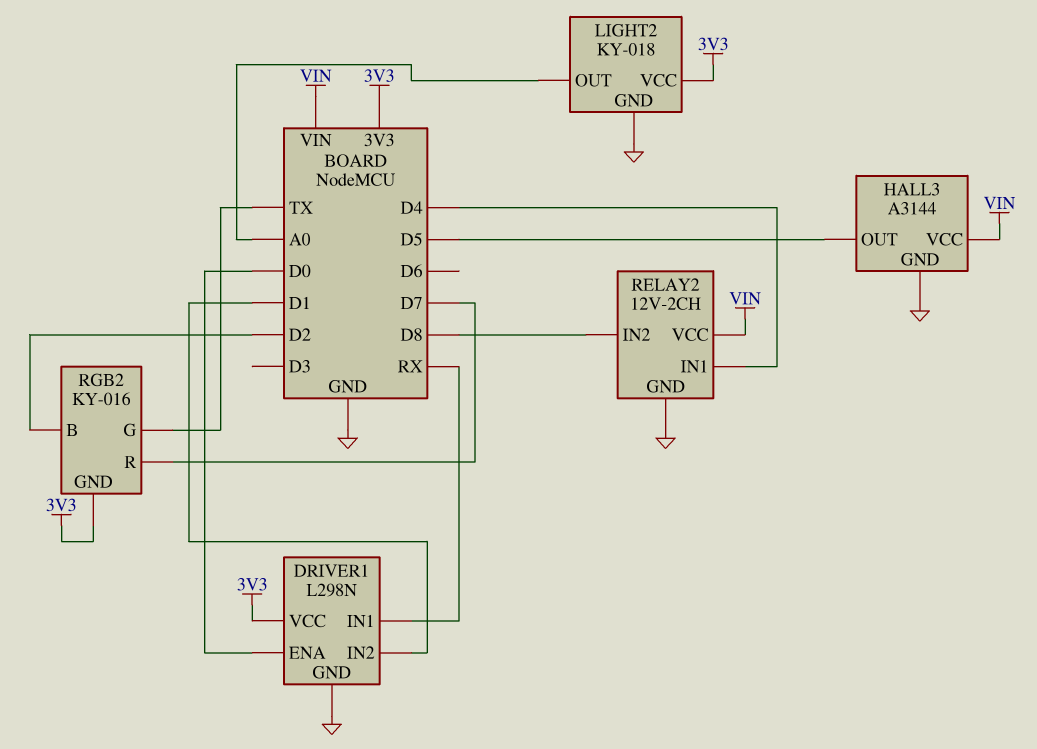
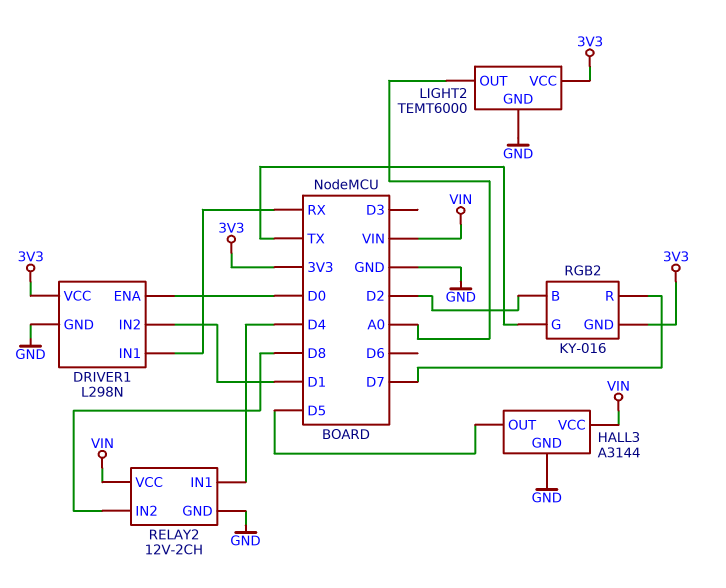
LIGHT2: KY-018 -> TEMT6000

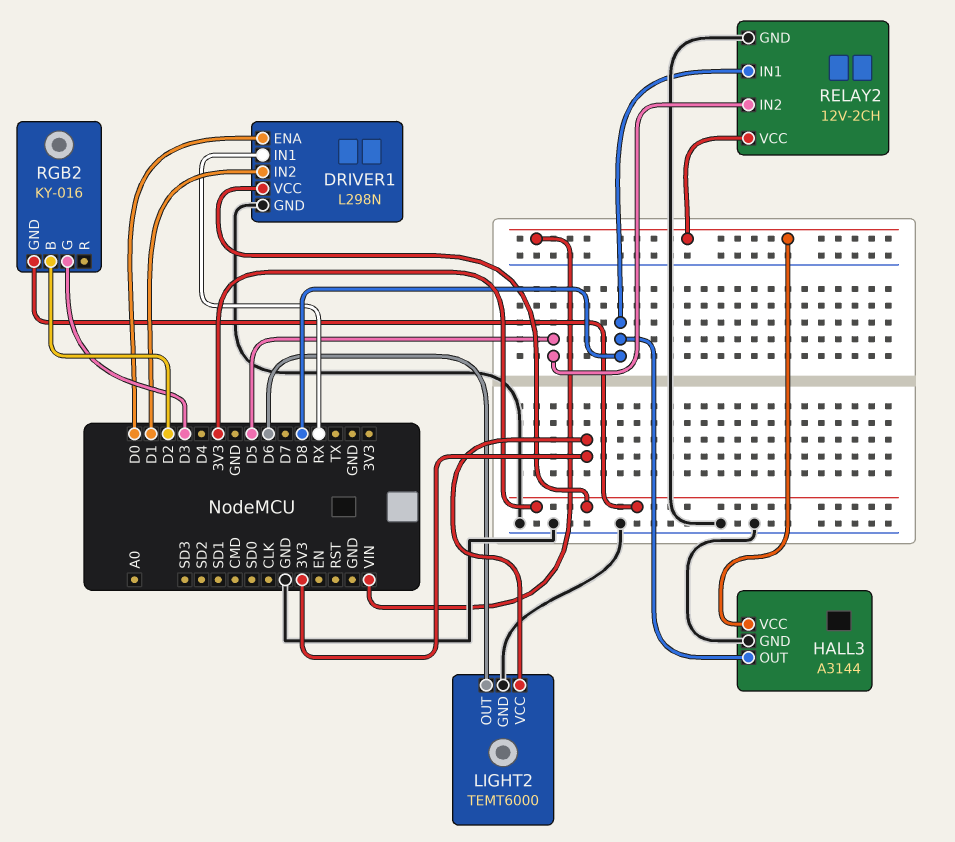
HALL3 pin OUT: D5 -> D8
LIGHT2 pin OUT: A0 -> D6
RELAY2 pin IN1: D4 -> D8
RELAY2 pin IN2: D8 -> D5
RGB2 pin G: TX -> D3
RGB2 pin R: D7 -> none

